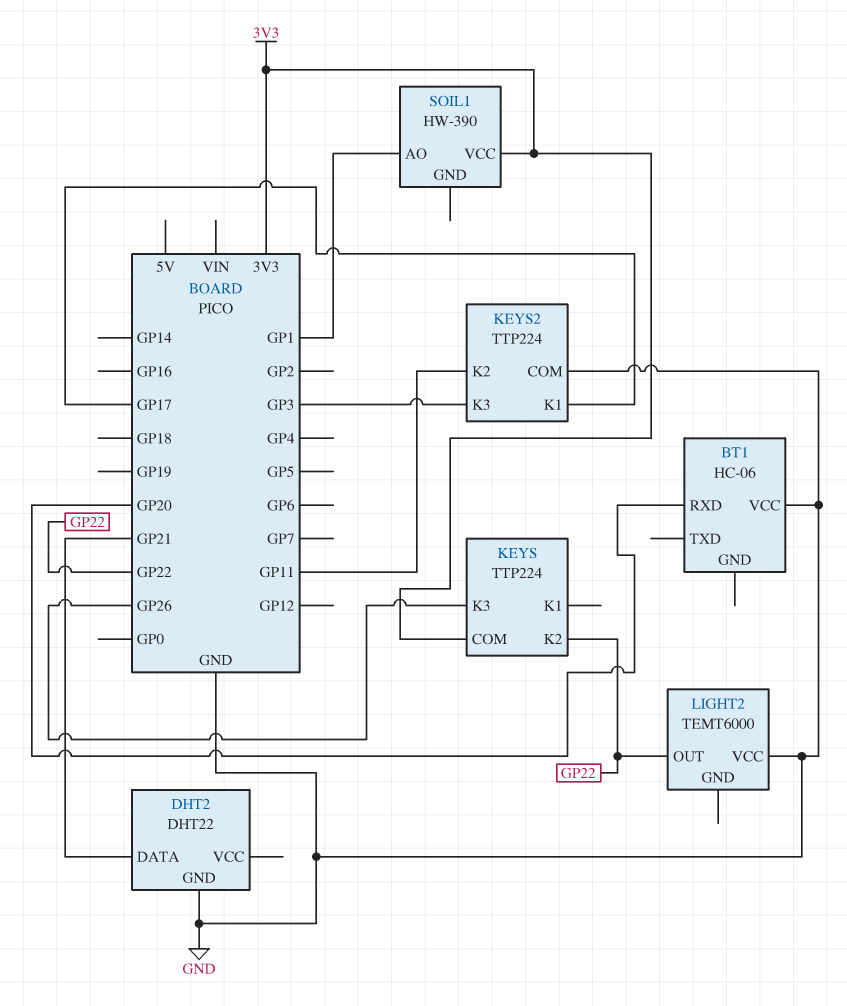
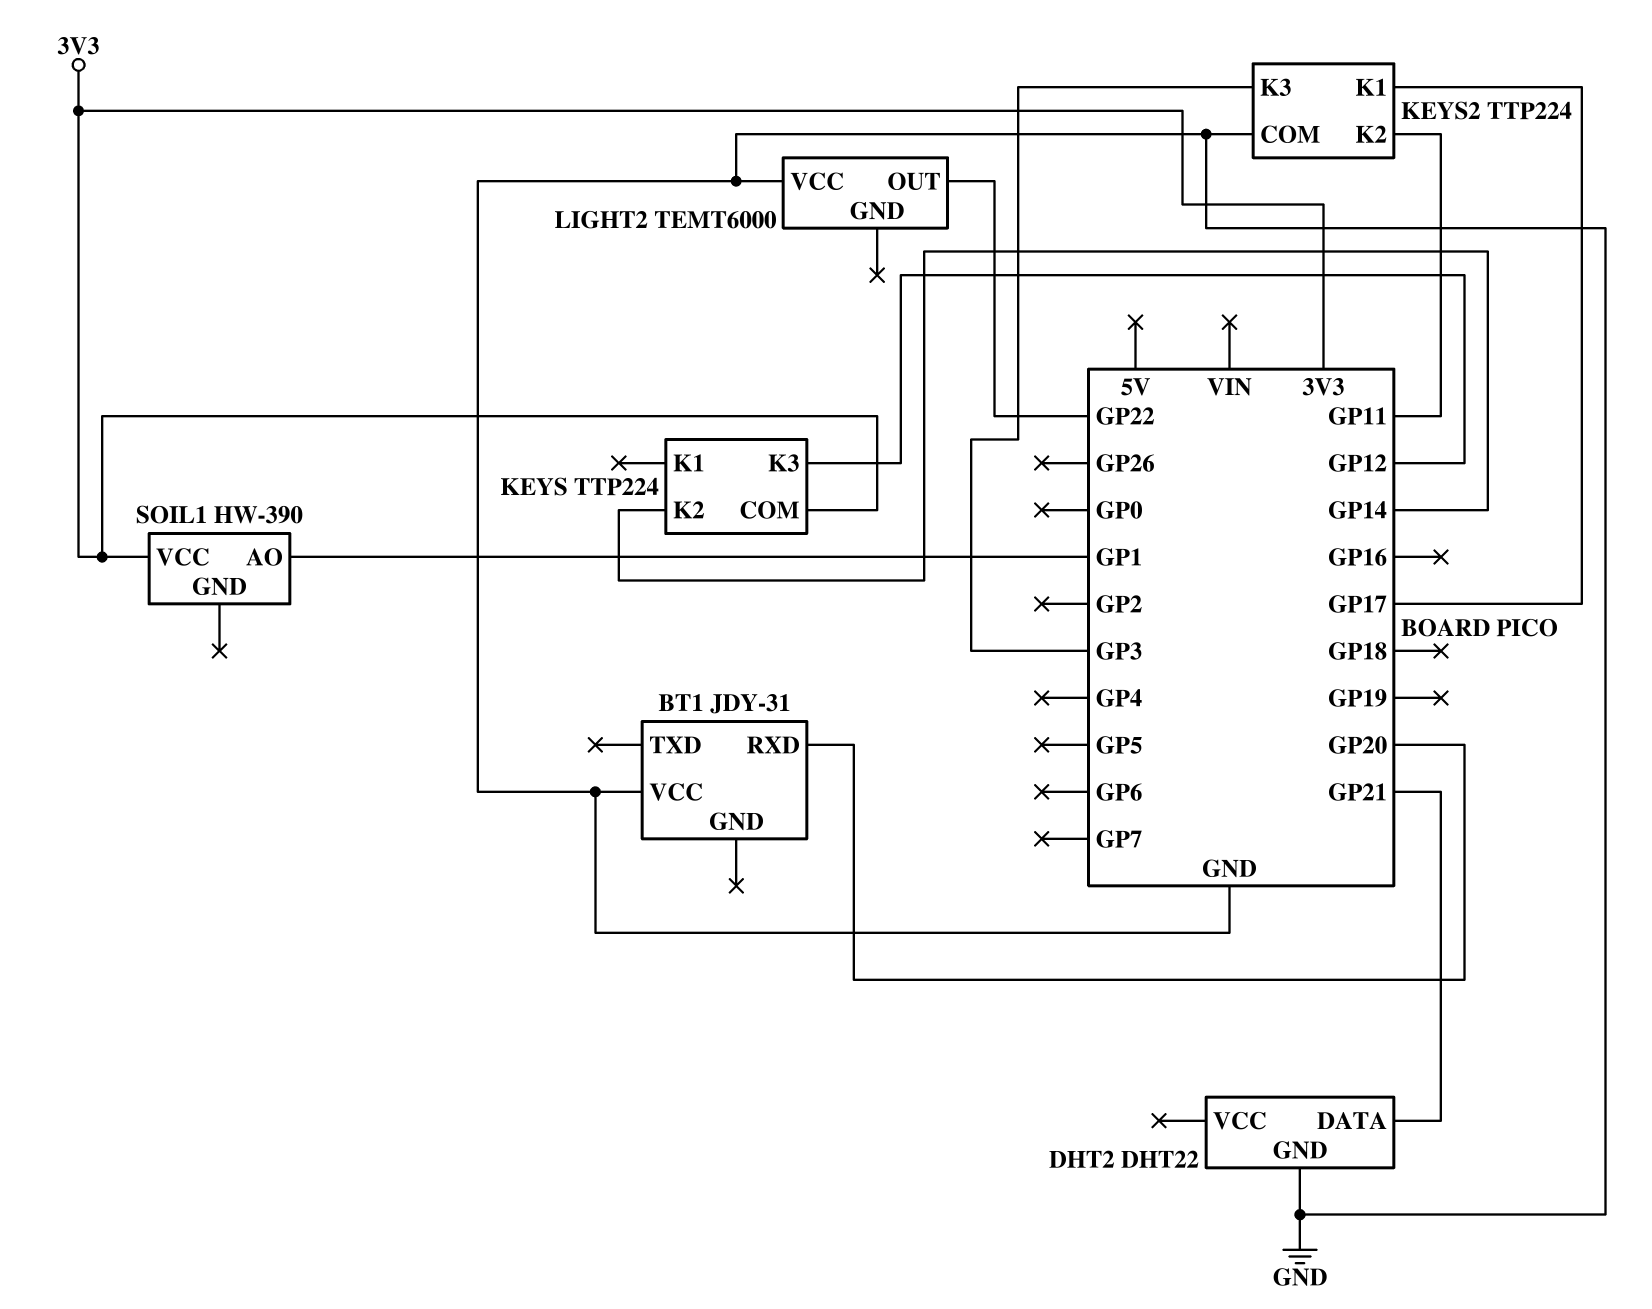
BT1: HC-06 -> JDY-31
KEYS pin K2: GP22 -> GP14
KEYS pin K3: GP26 -> GP12

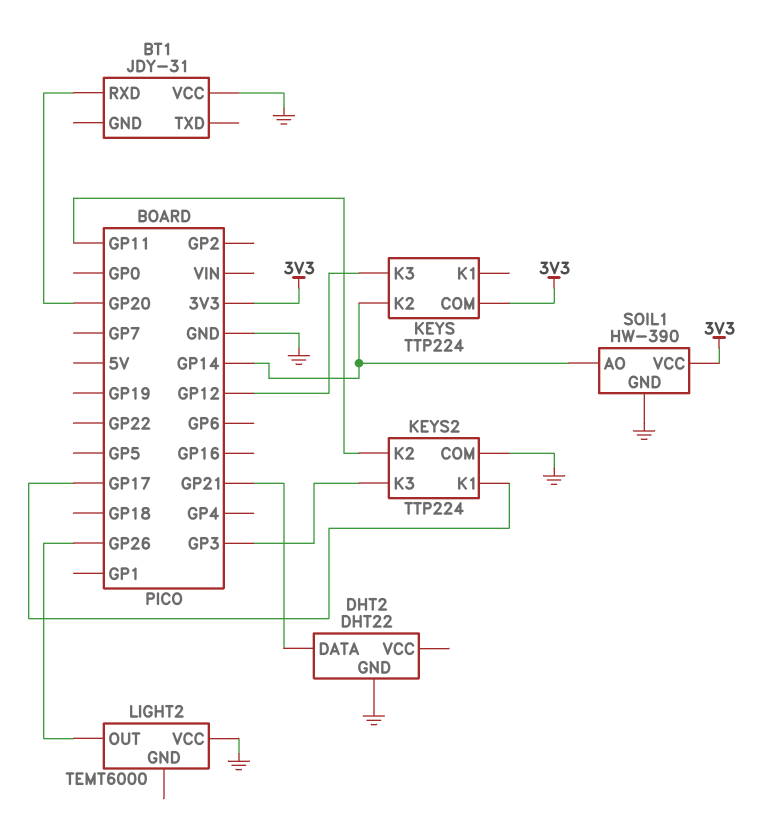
LIGHT2 pin OUT: GP22 -> GP26
SOIL1 pin AO: GP1 -> GP14
SOIL1 pin GND: none -> GND

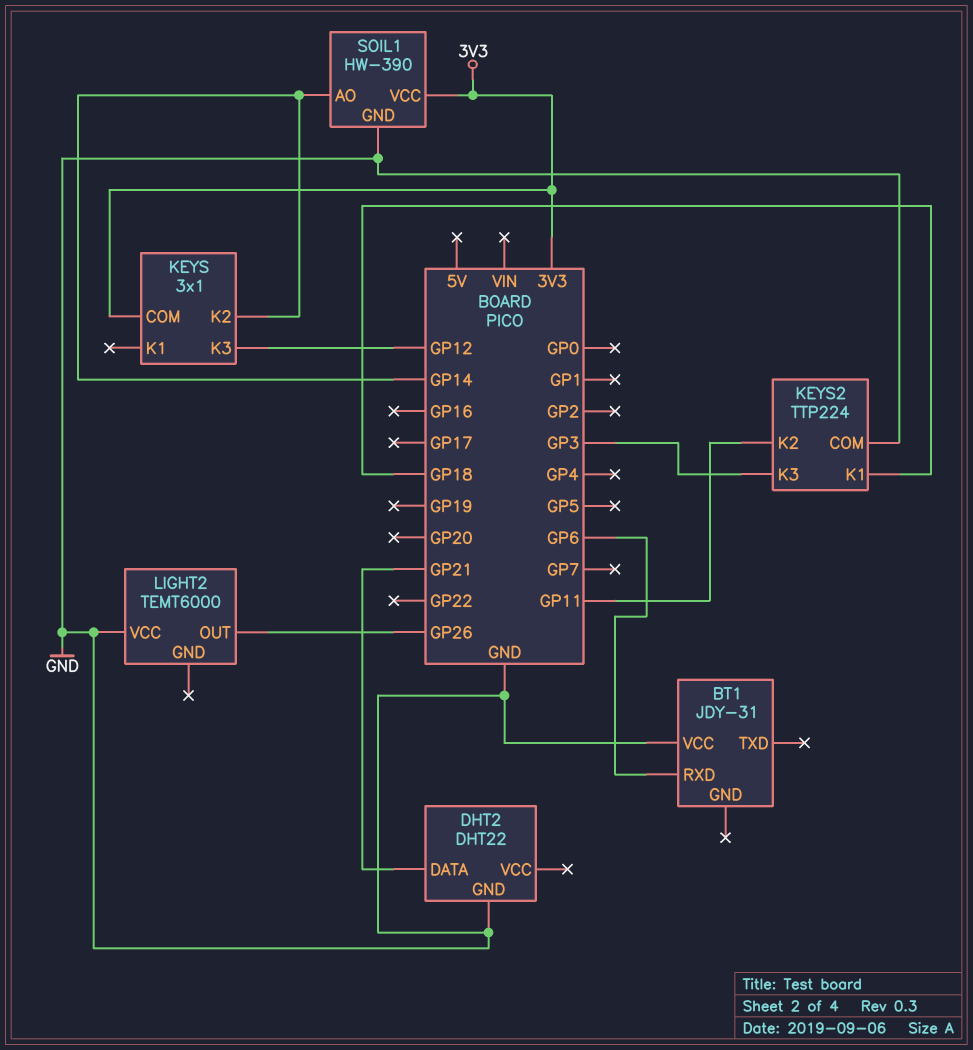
BT1 pin RXD: GP20 -> GP6
KEYS: TTP224 -> 3x1
KEYS2 pin K1: GP17 -> GP18

